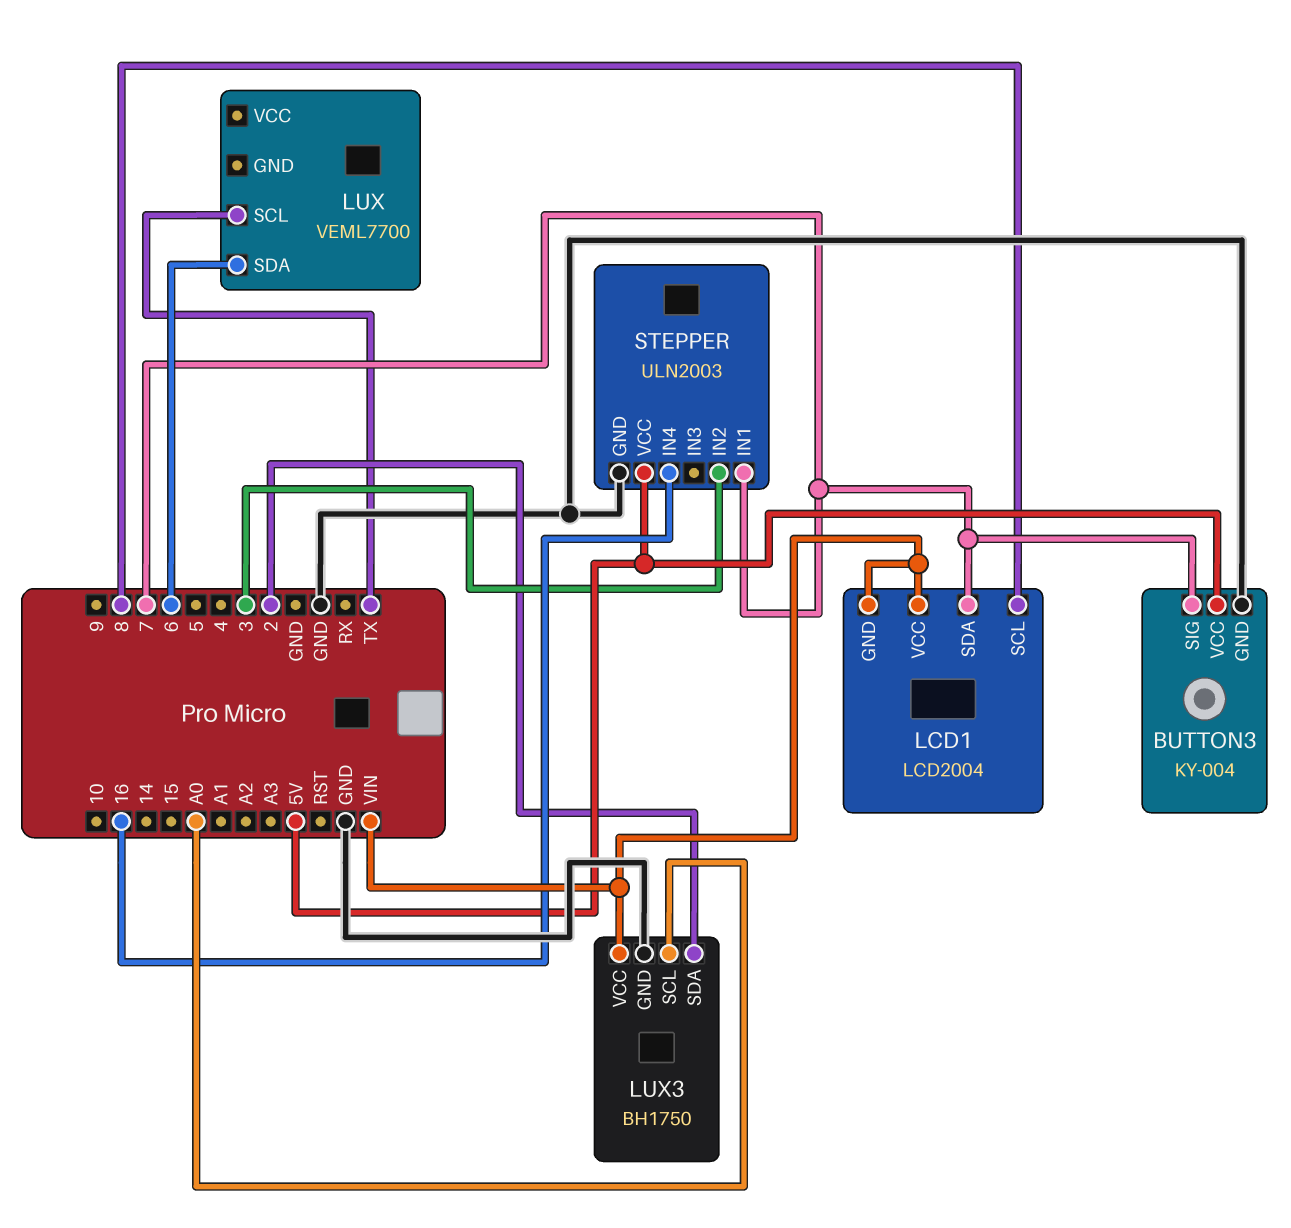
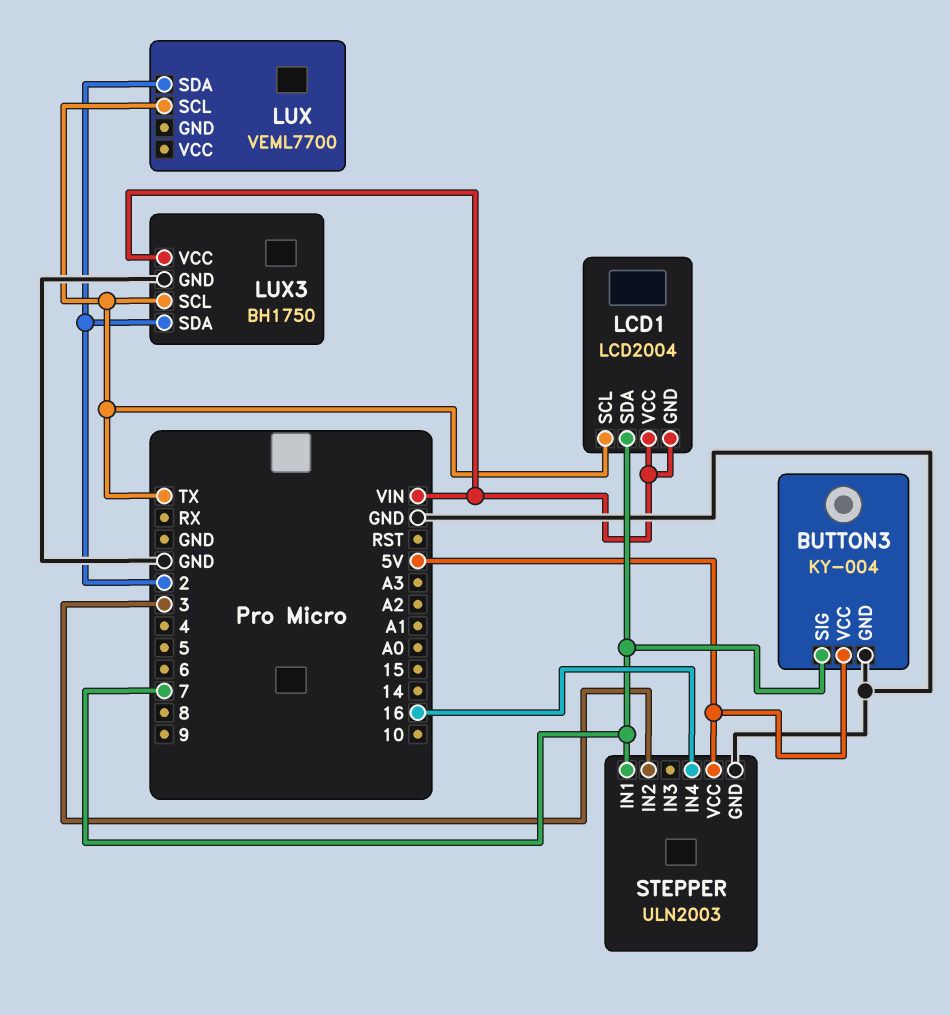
LCD1 pin SCL: 8 -> TX
LUX pin SDA: 6 -> 2
LUX3 pin SCL: A0 -> TX

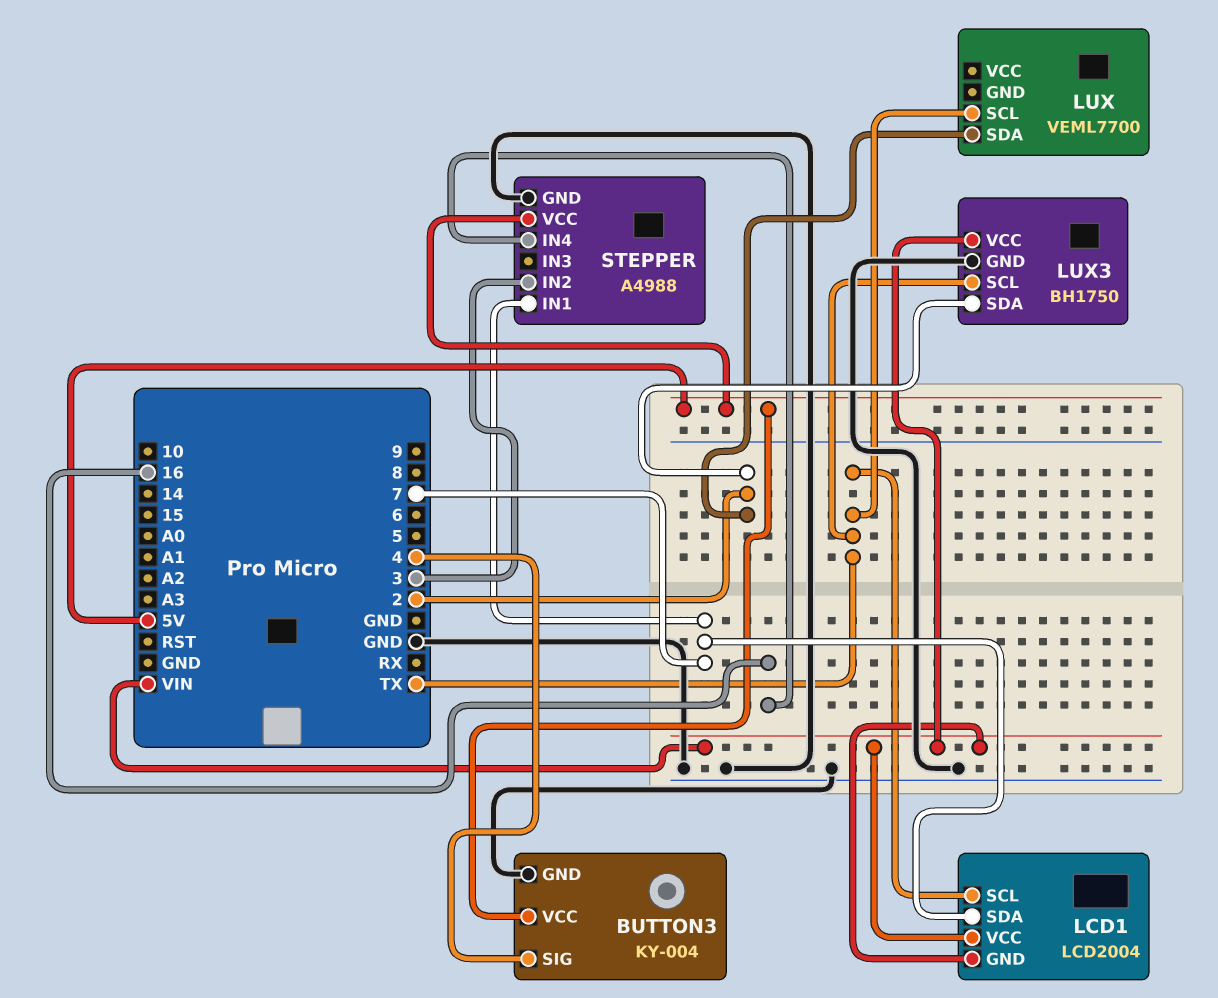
BUTTON3 pin SIG: 7 -> 4
STEPPER: ULN2003 -> A4988

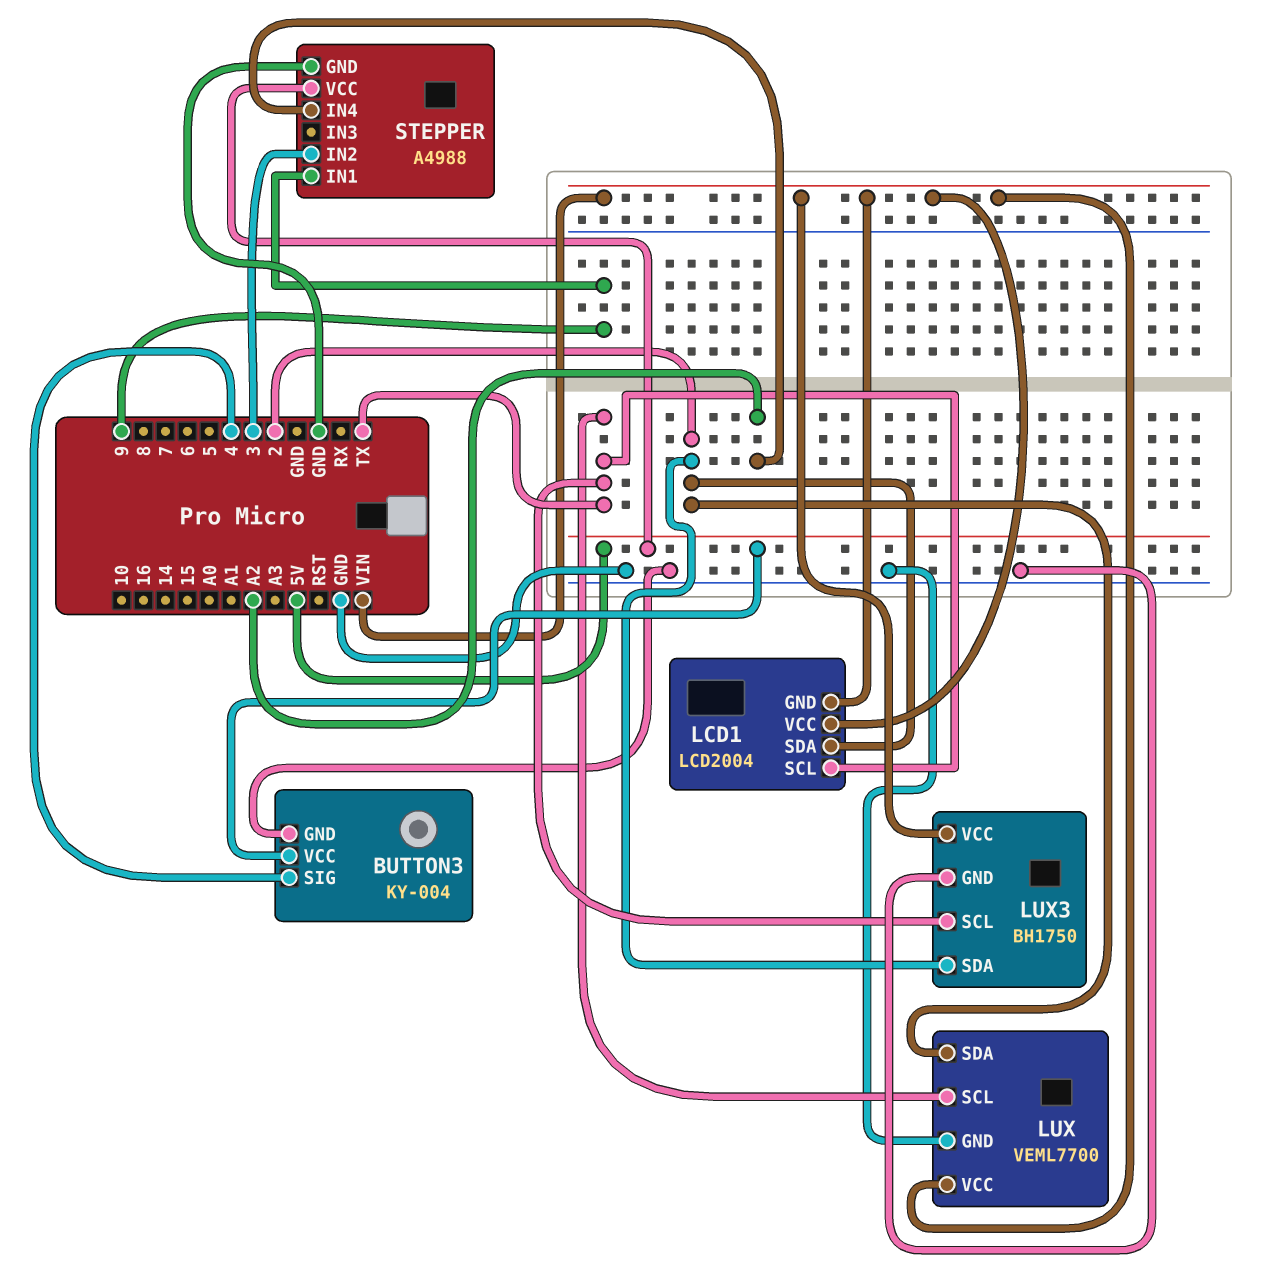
LCD1 pin SDA: 7 -> 2
LUX pin GND: none -> GND
LUX pin VCC: none -> VIN
STEPPER pin IN1: 7 -> 9
STEPPER pin IN4: 16 -> A2

